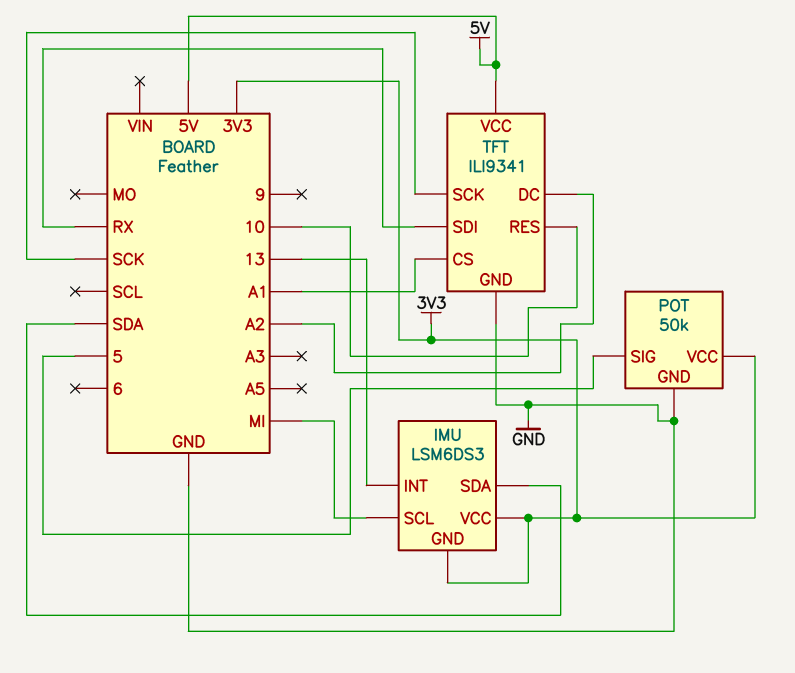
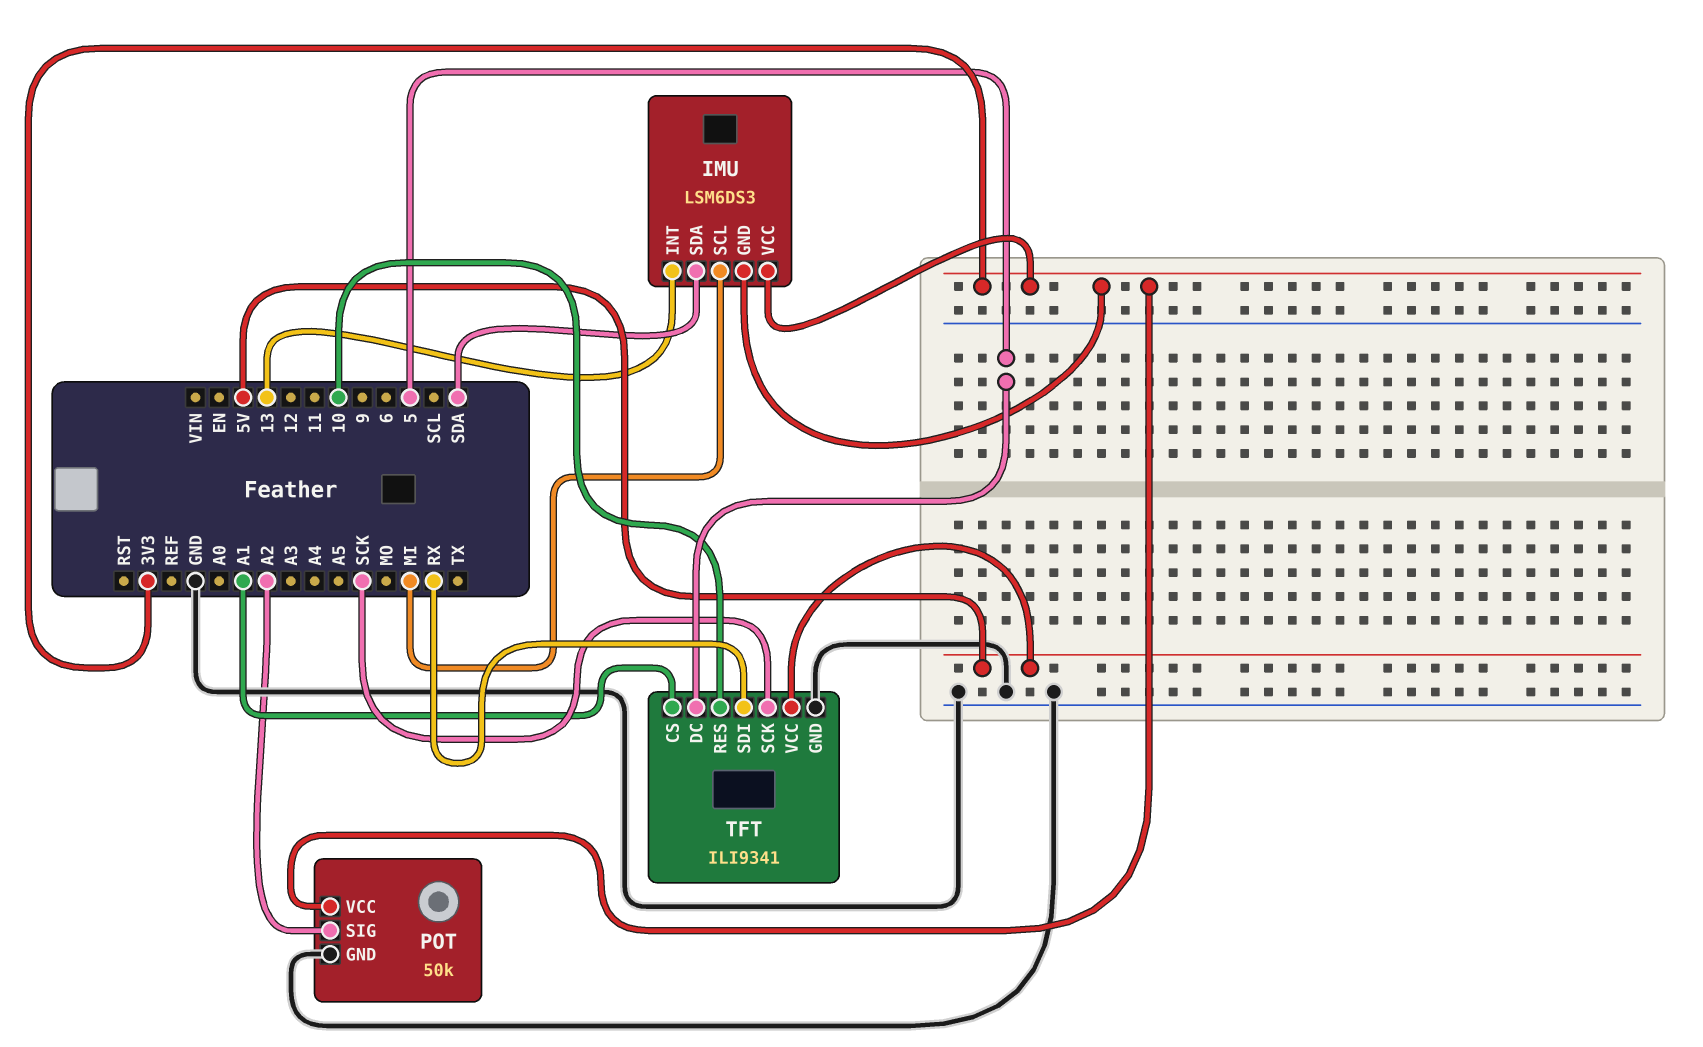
POT pin SIG: 5 -> A2
TFT pin DC: A2 -> 5

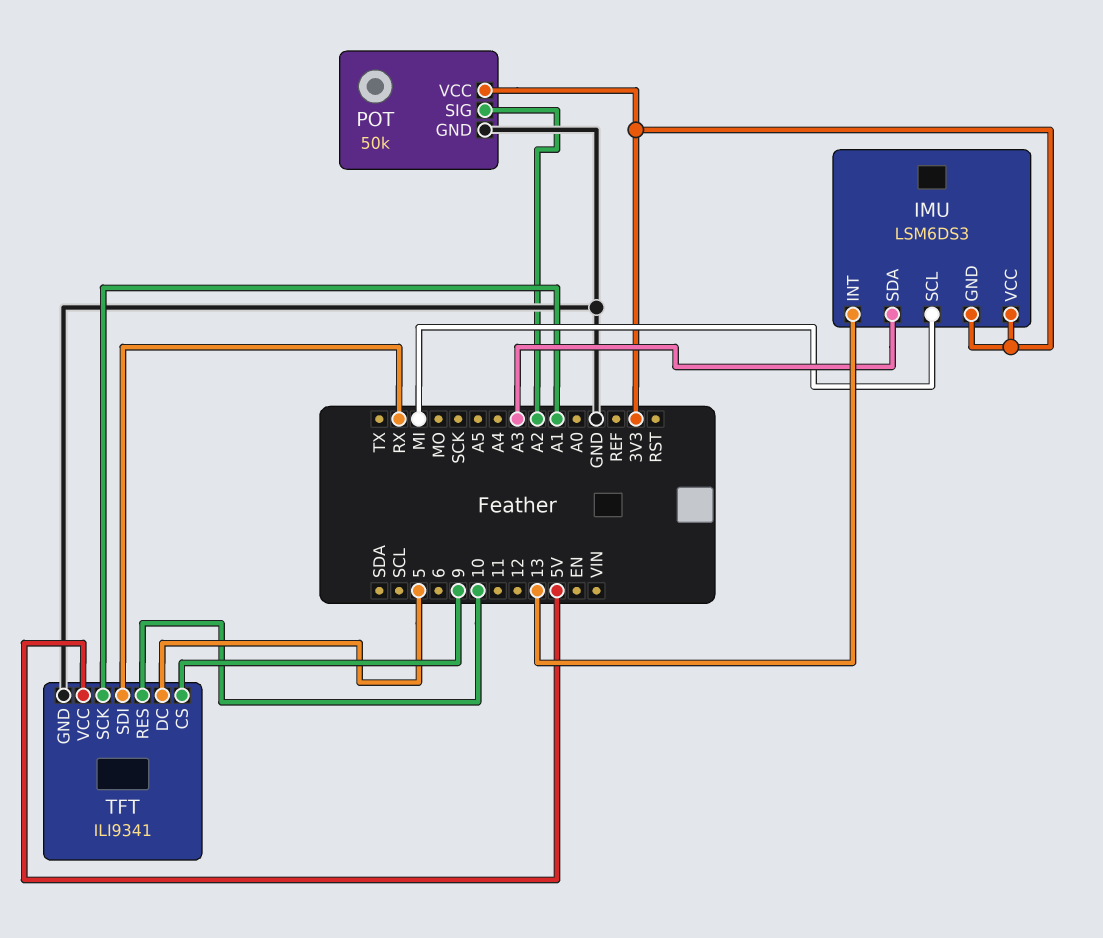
IMU pin SDA: SDA -> A3
TFT pin CS: A1 -> 9
TFT pin SCK: SCK -> A1

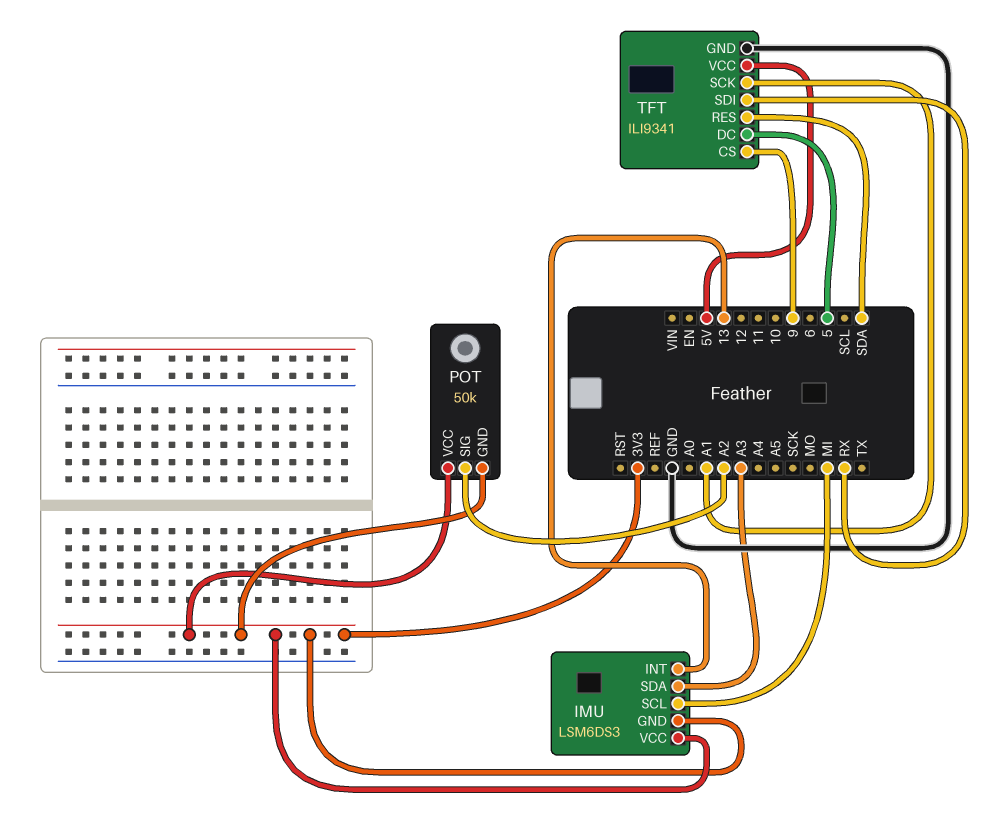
POT pin GND: GND -> 3V3
TFT pin RES: 10 -> SDA

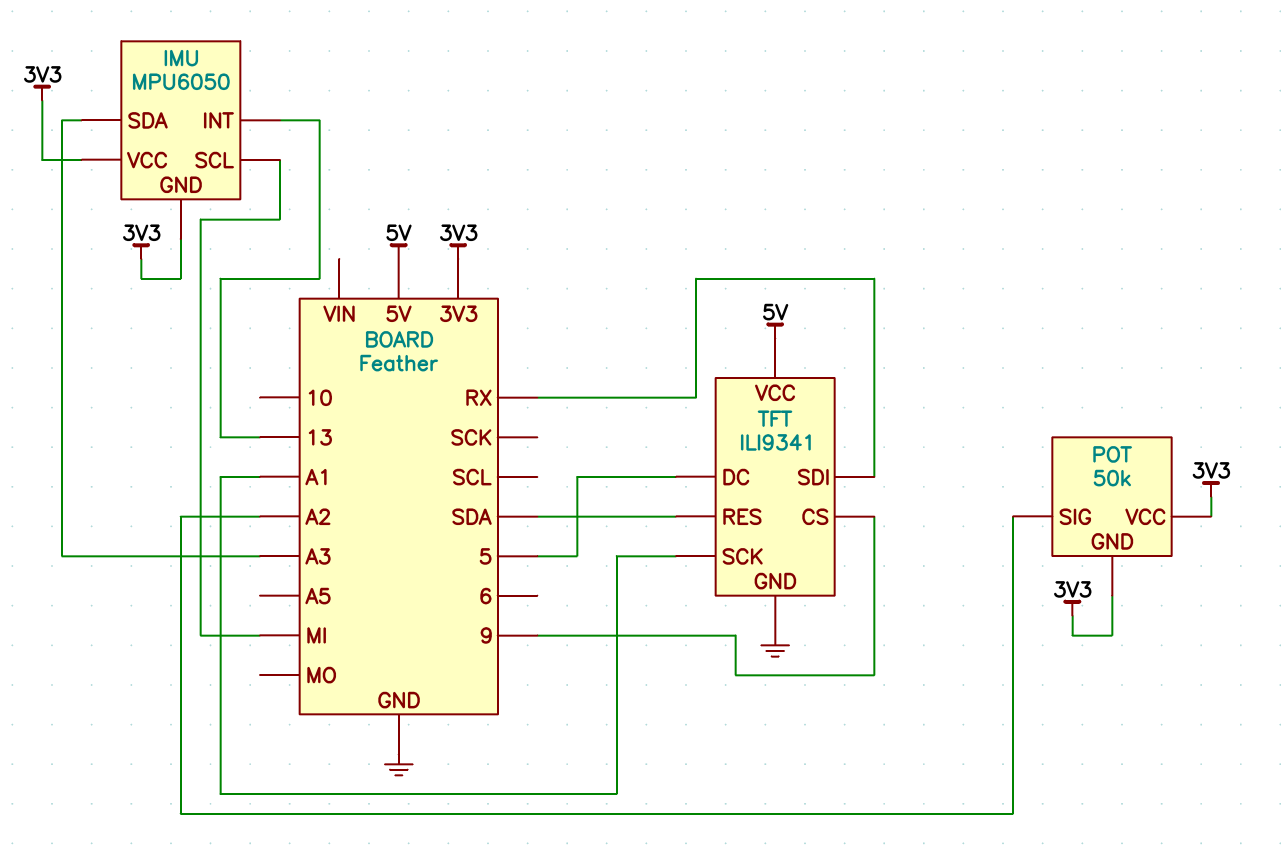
IMU: LSM6DS3 -> MPU6050

